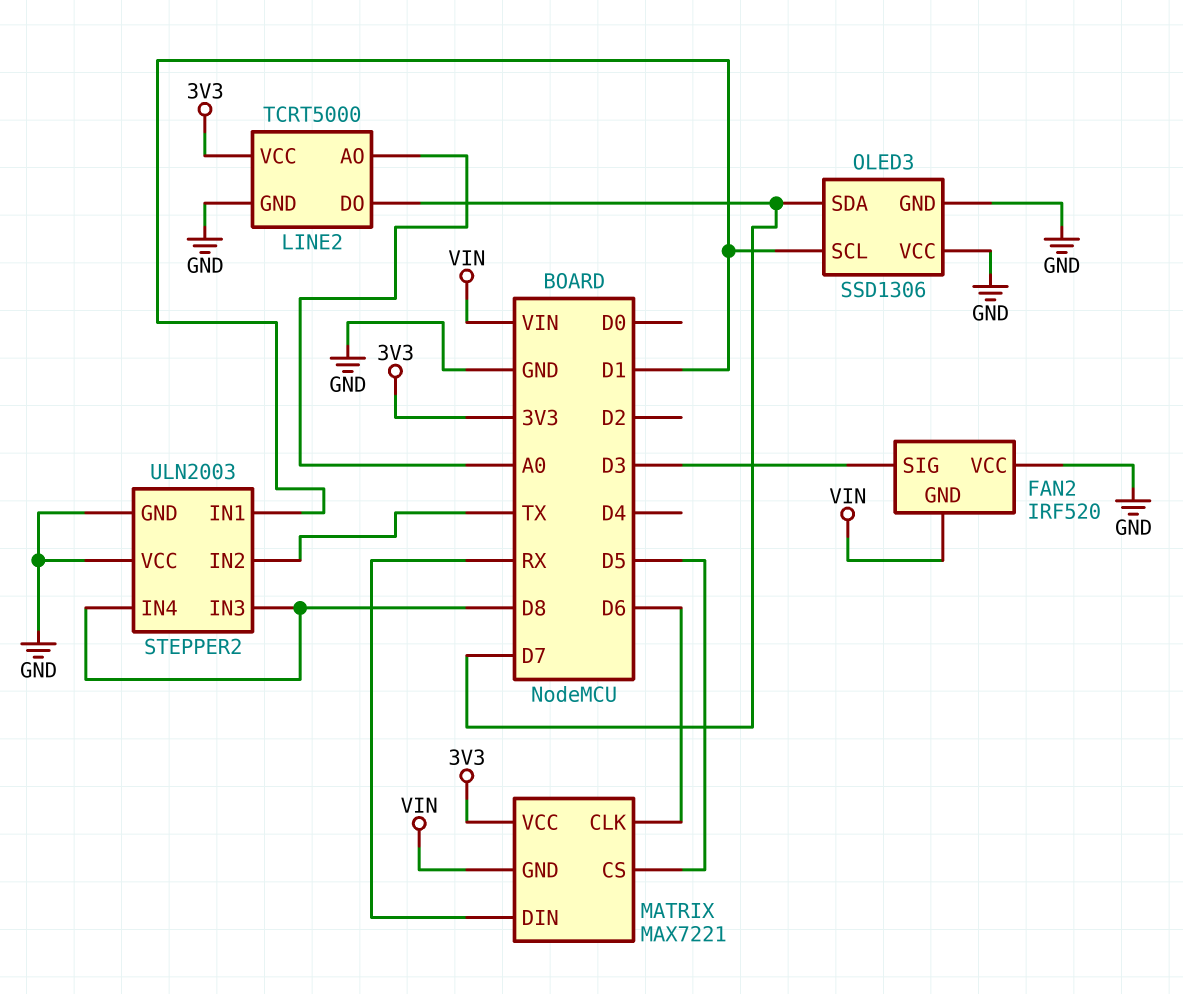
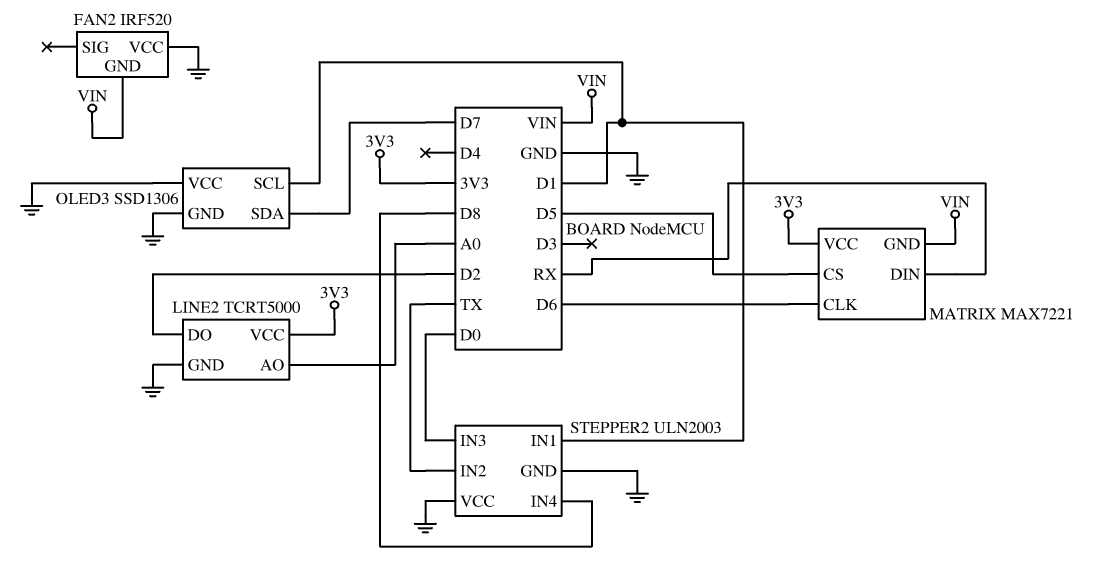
FAN2 pin SIG: D3 -> none
LINE2 pin DO: D7 -> D2
STEPPER2 pin IN3: D8 -> D0

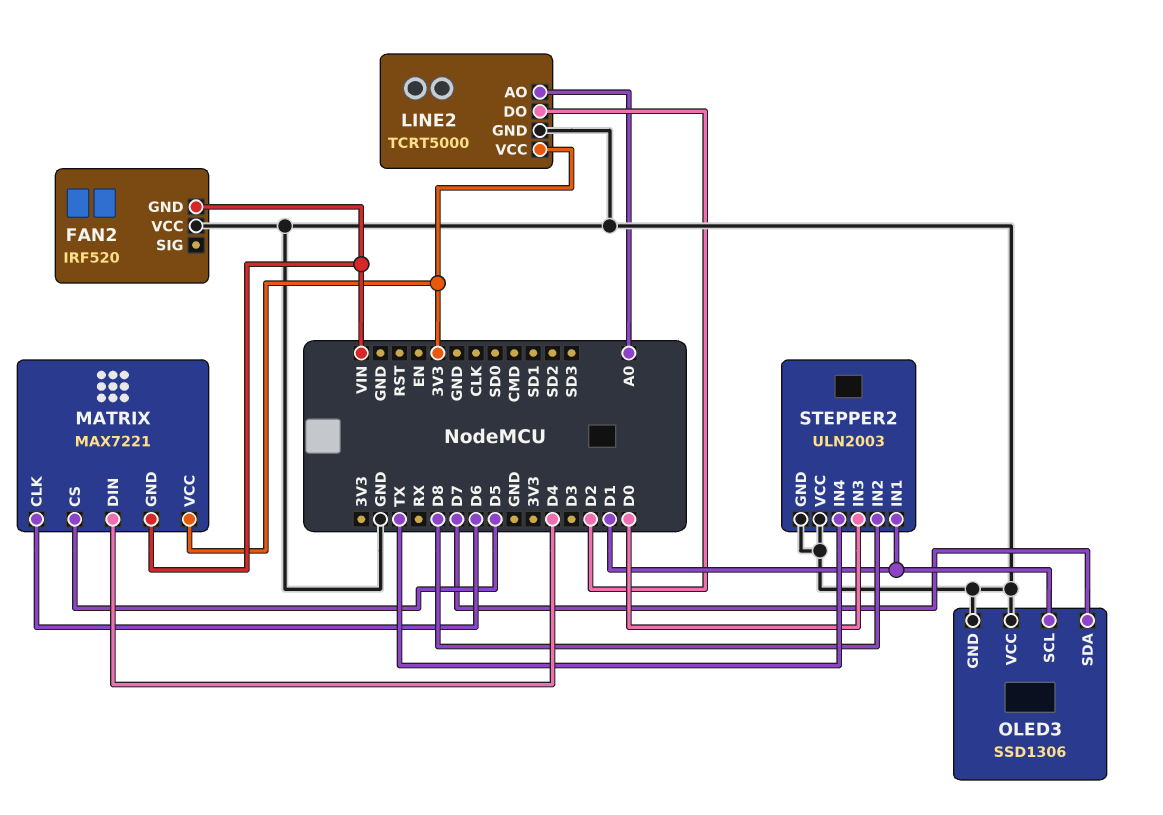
MATRIX pin DIN: RX -> D4
STEPPER2 pin IN2: TX -> D8
STEPPER2 pin IN4: D8 -> TX

